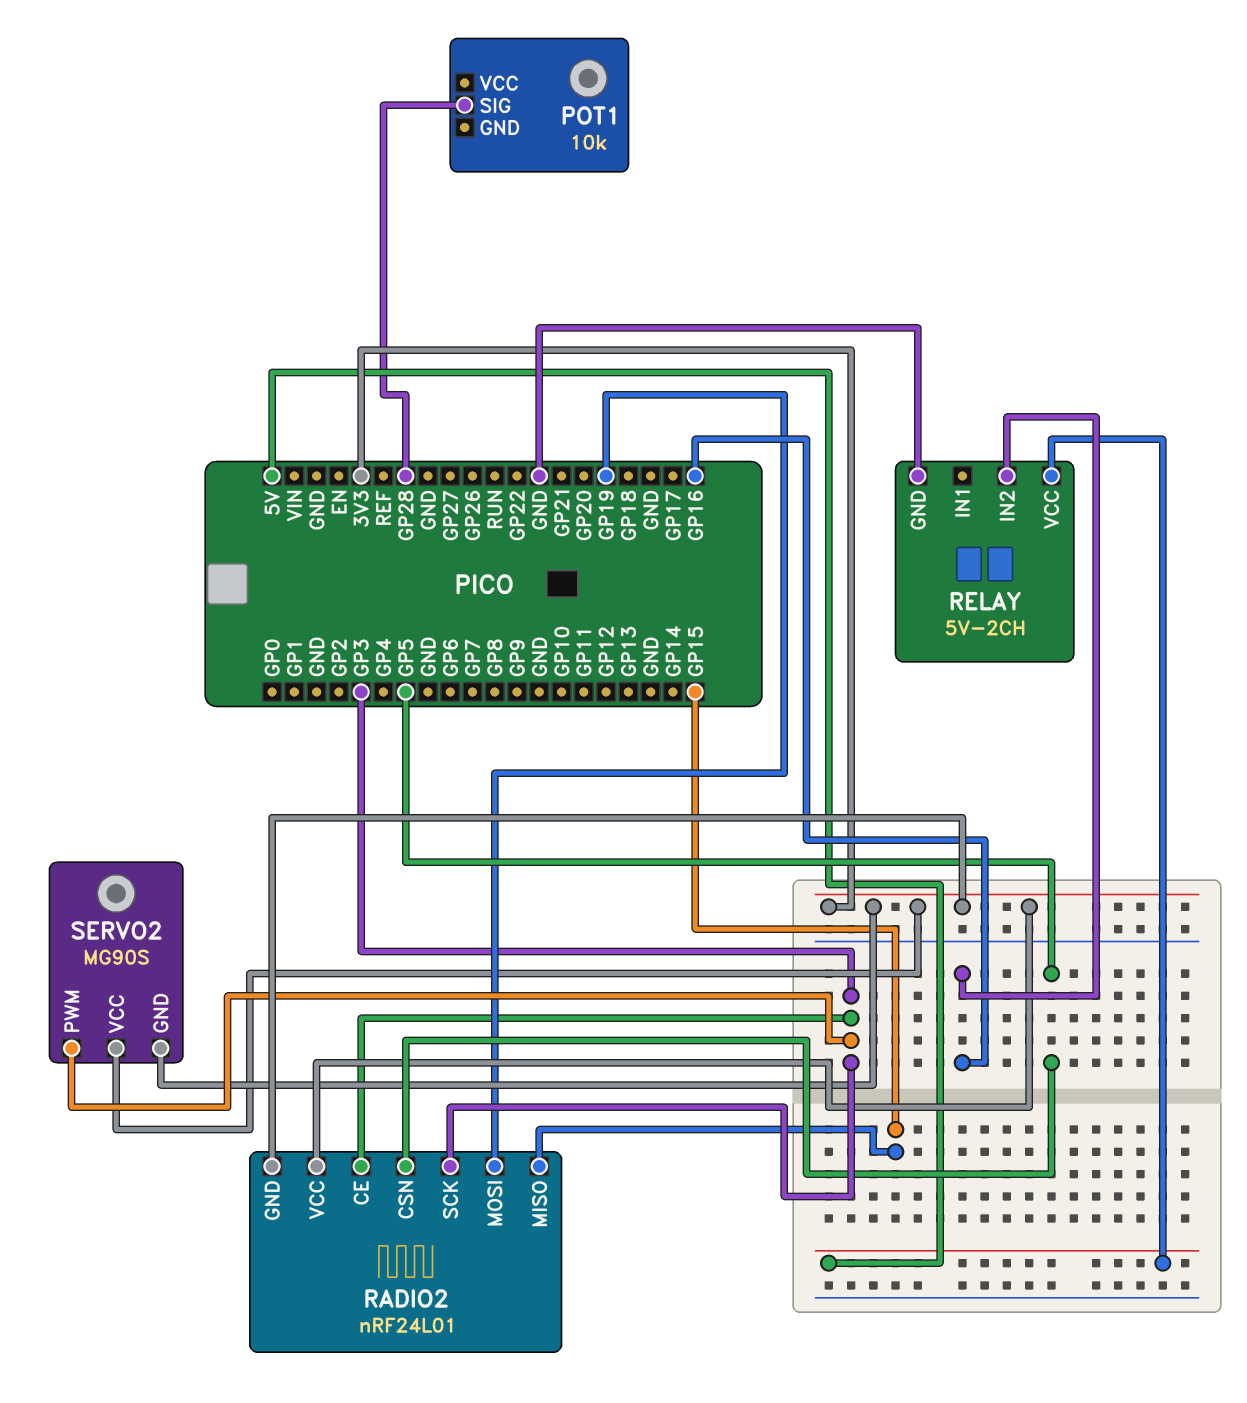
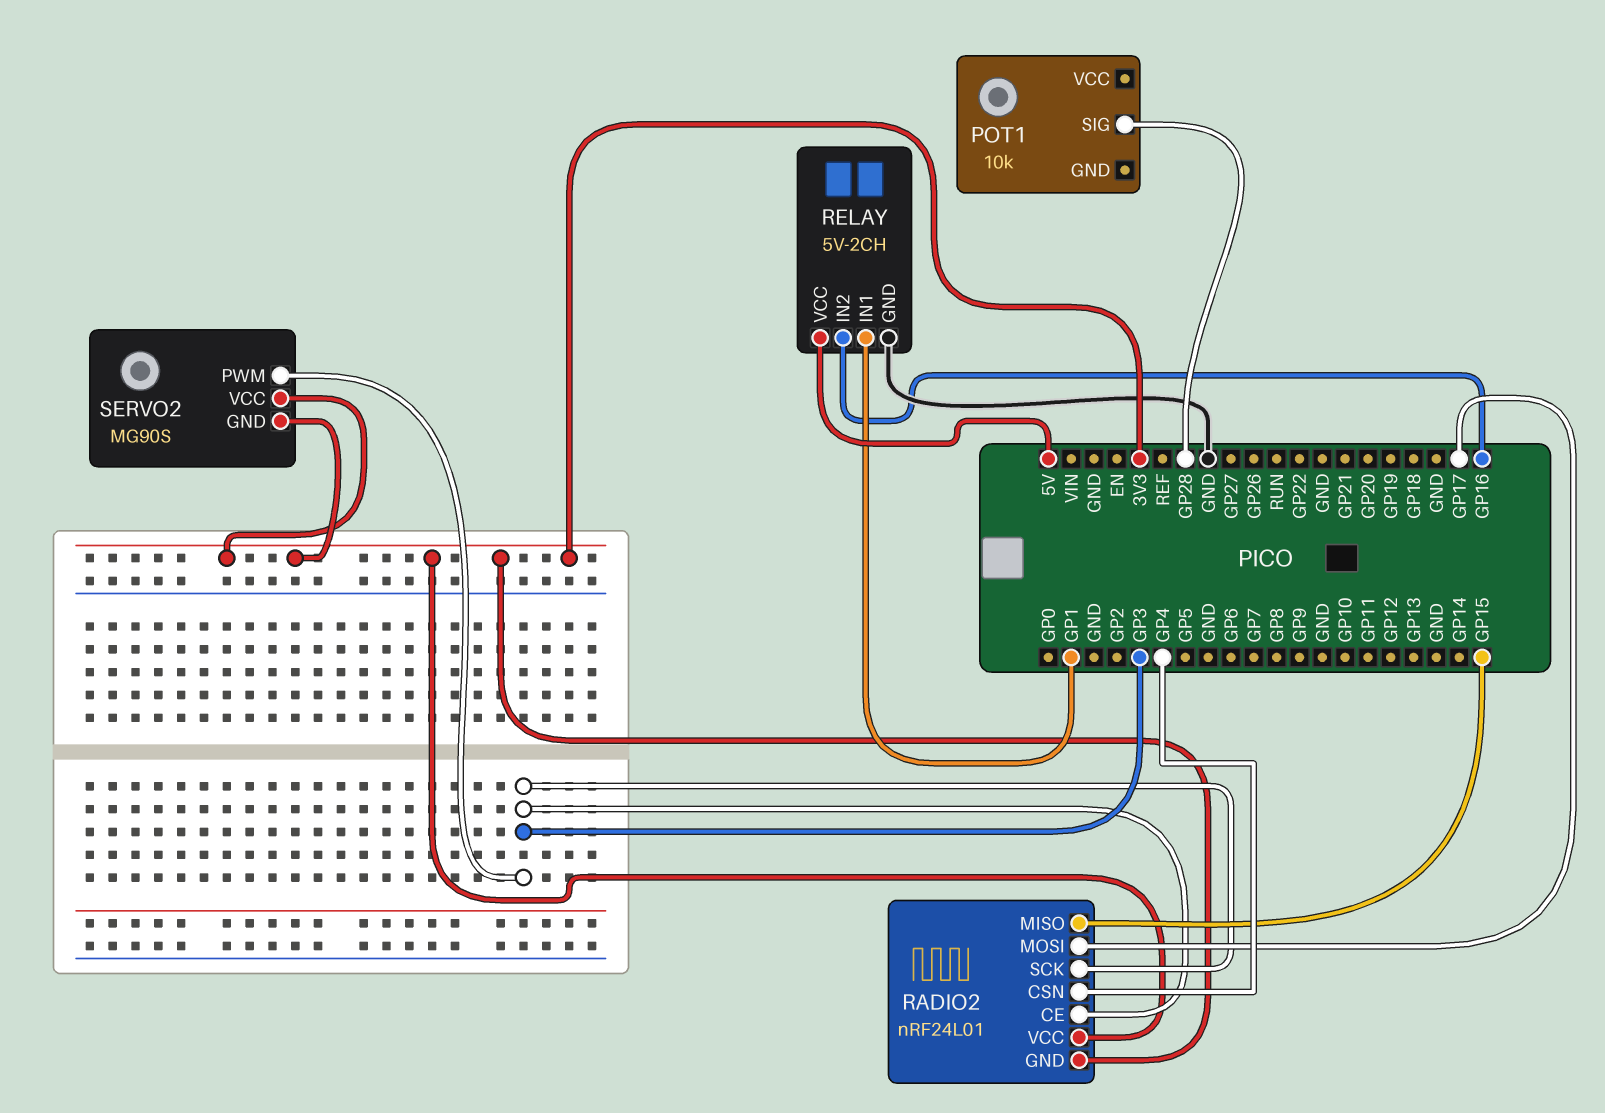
RADIO2 pin CSN: GP5 -> GP4
RADIO2 pin MOSI: GP19 -> GP17
RELAY pin IN1: none -> GP1

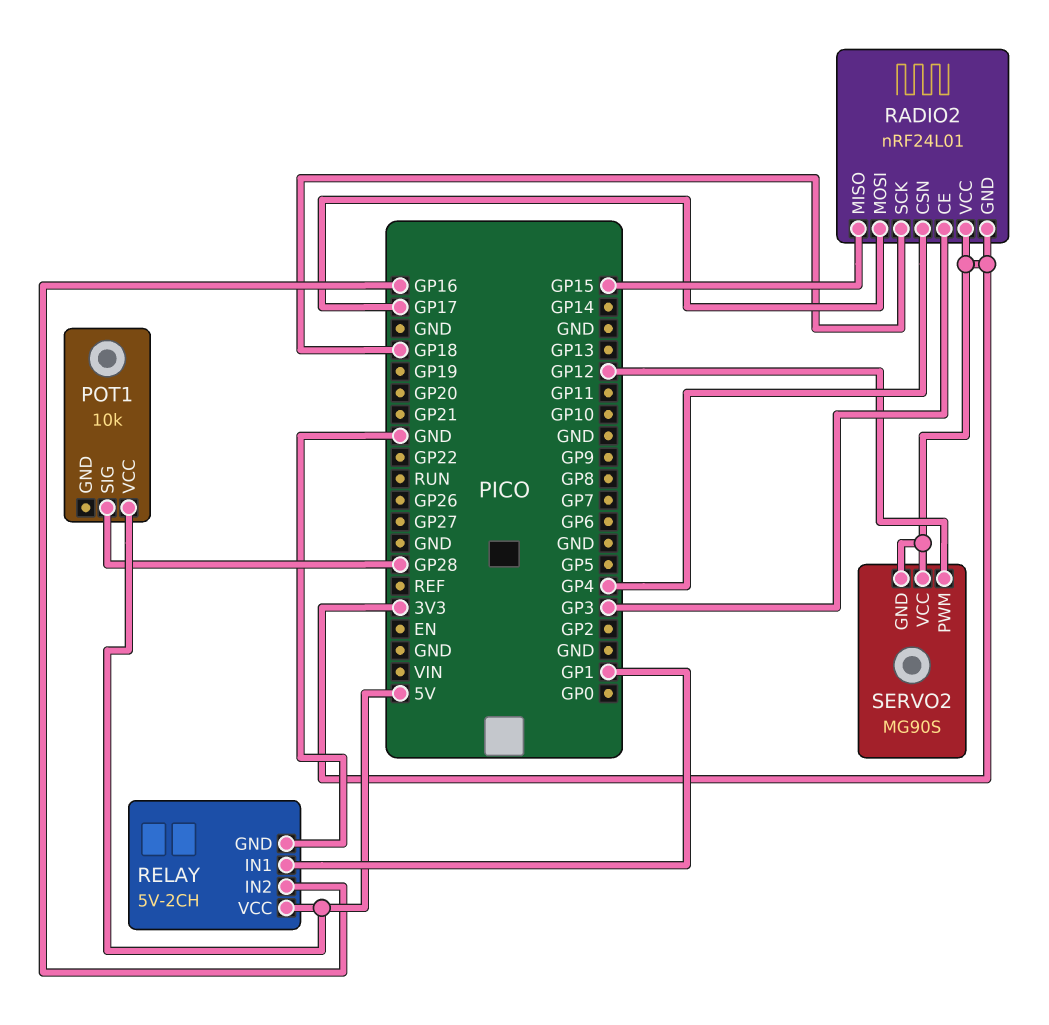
POT1 pin VCC: none -> 5V
RADIO2 pin SCK: GP3 -> GP18
SERVO2 pin PWM: GP3 -> GP12

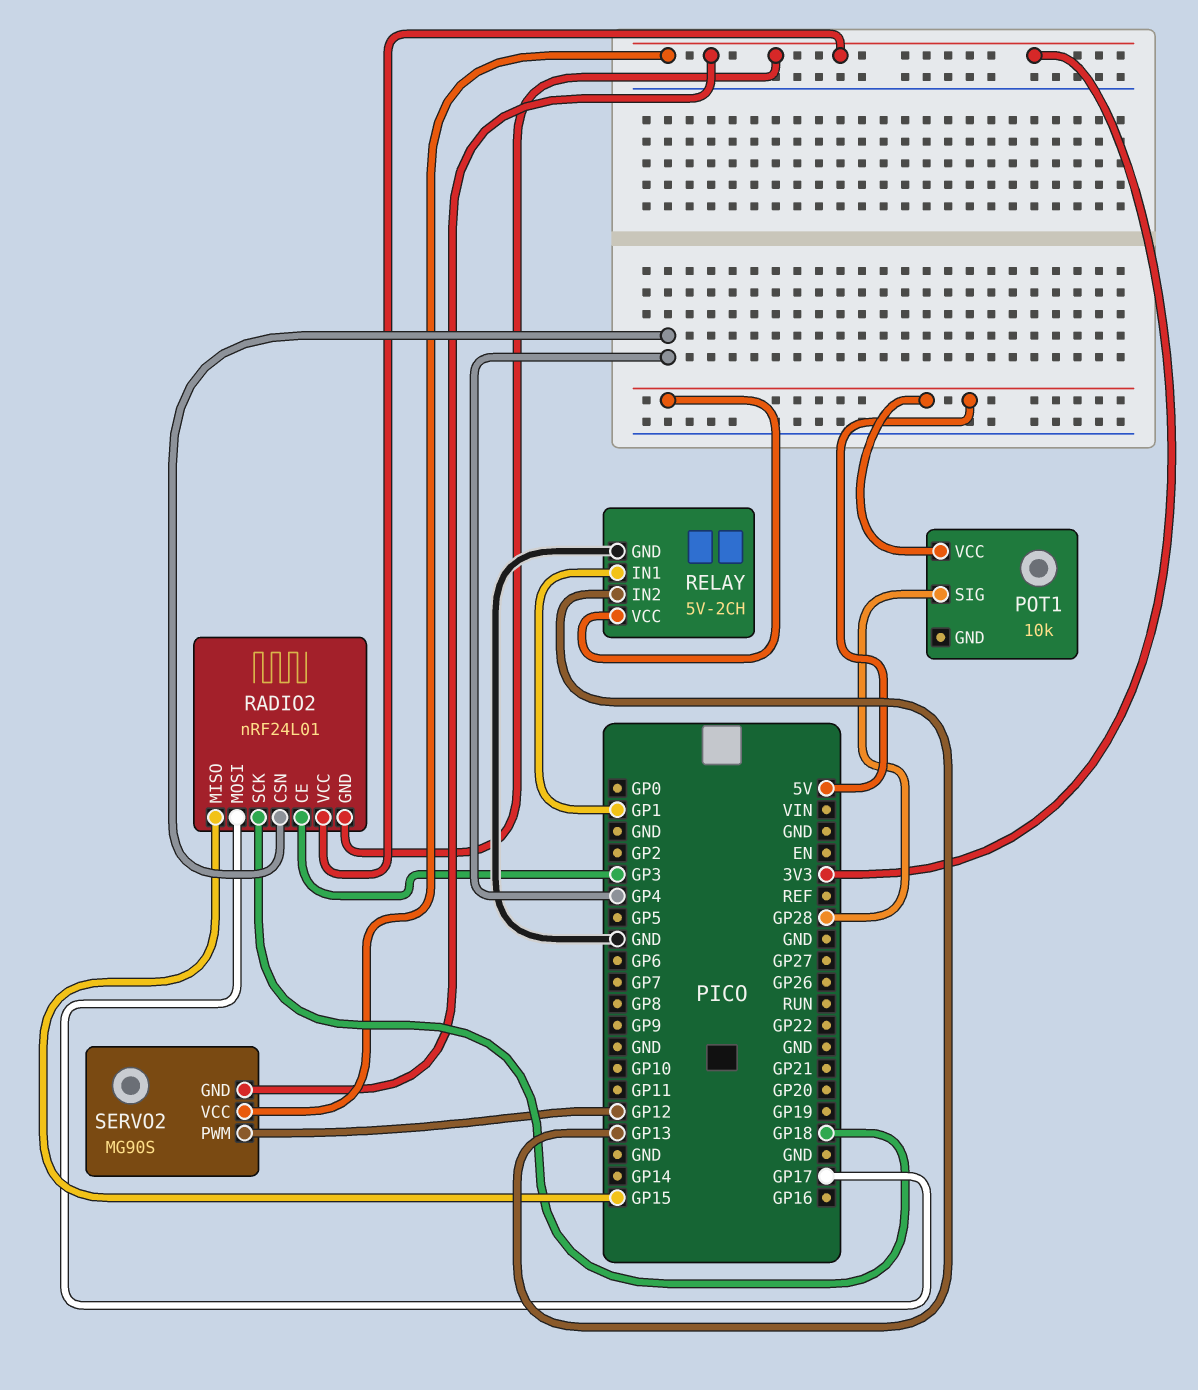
RELAY pin IN2: GP16 -> GP13

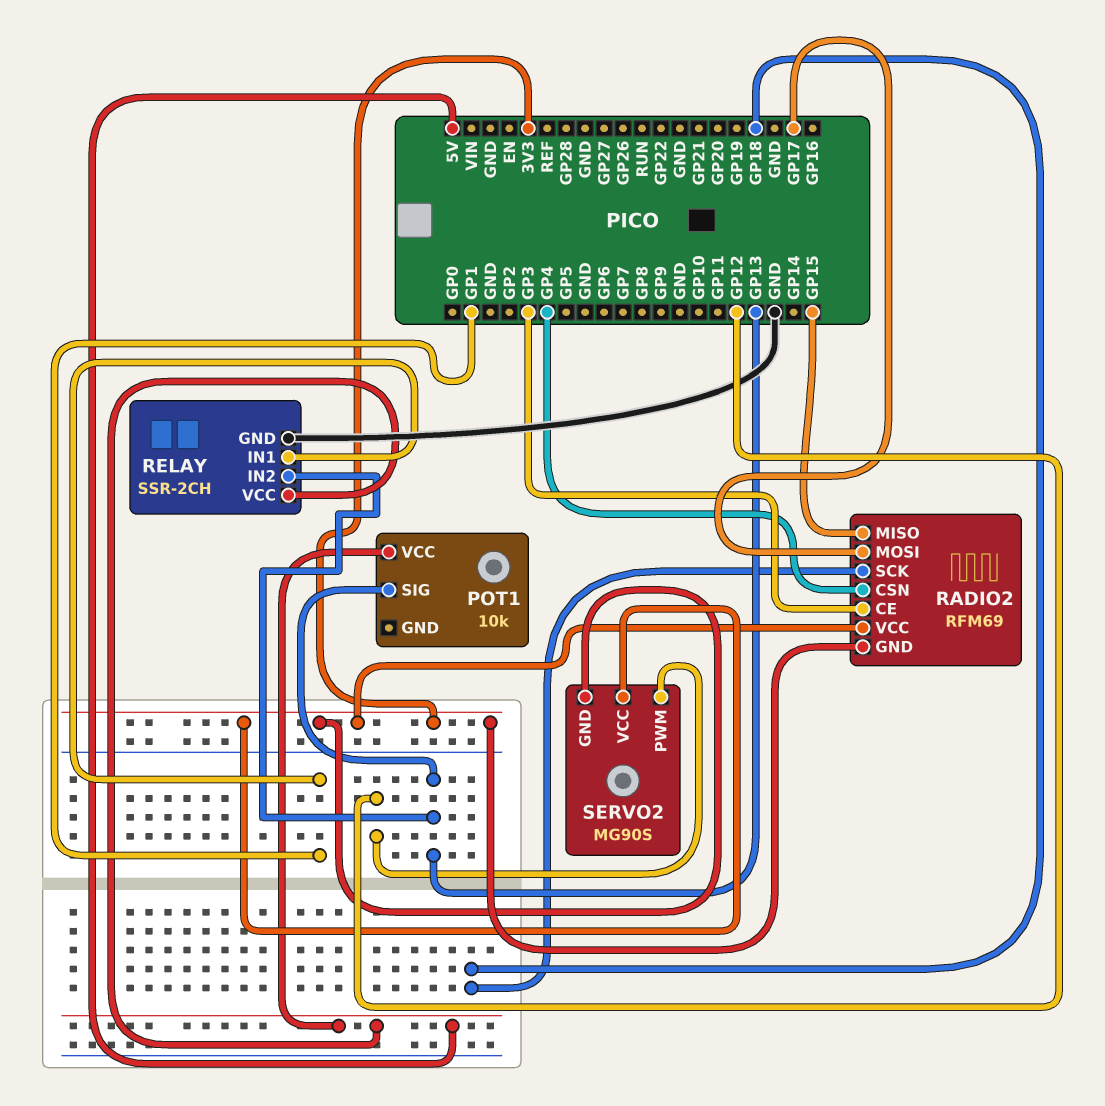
POT1 pin SIG: GP28 -> GP13
RADIO2: nRF24L01 -> RFM69
RELAY: 5V-2CH -> SSR-2CH

